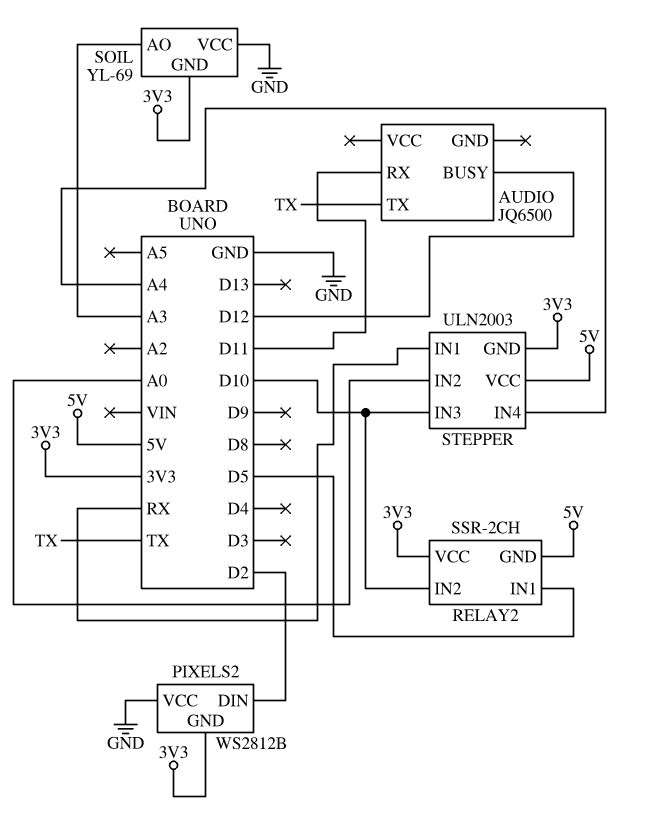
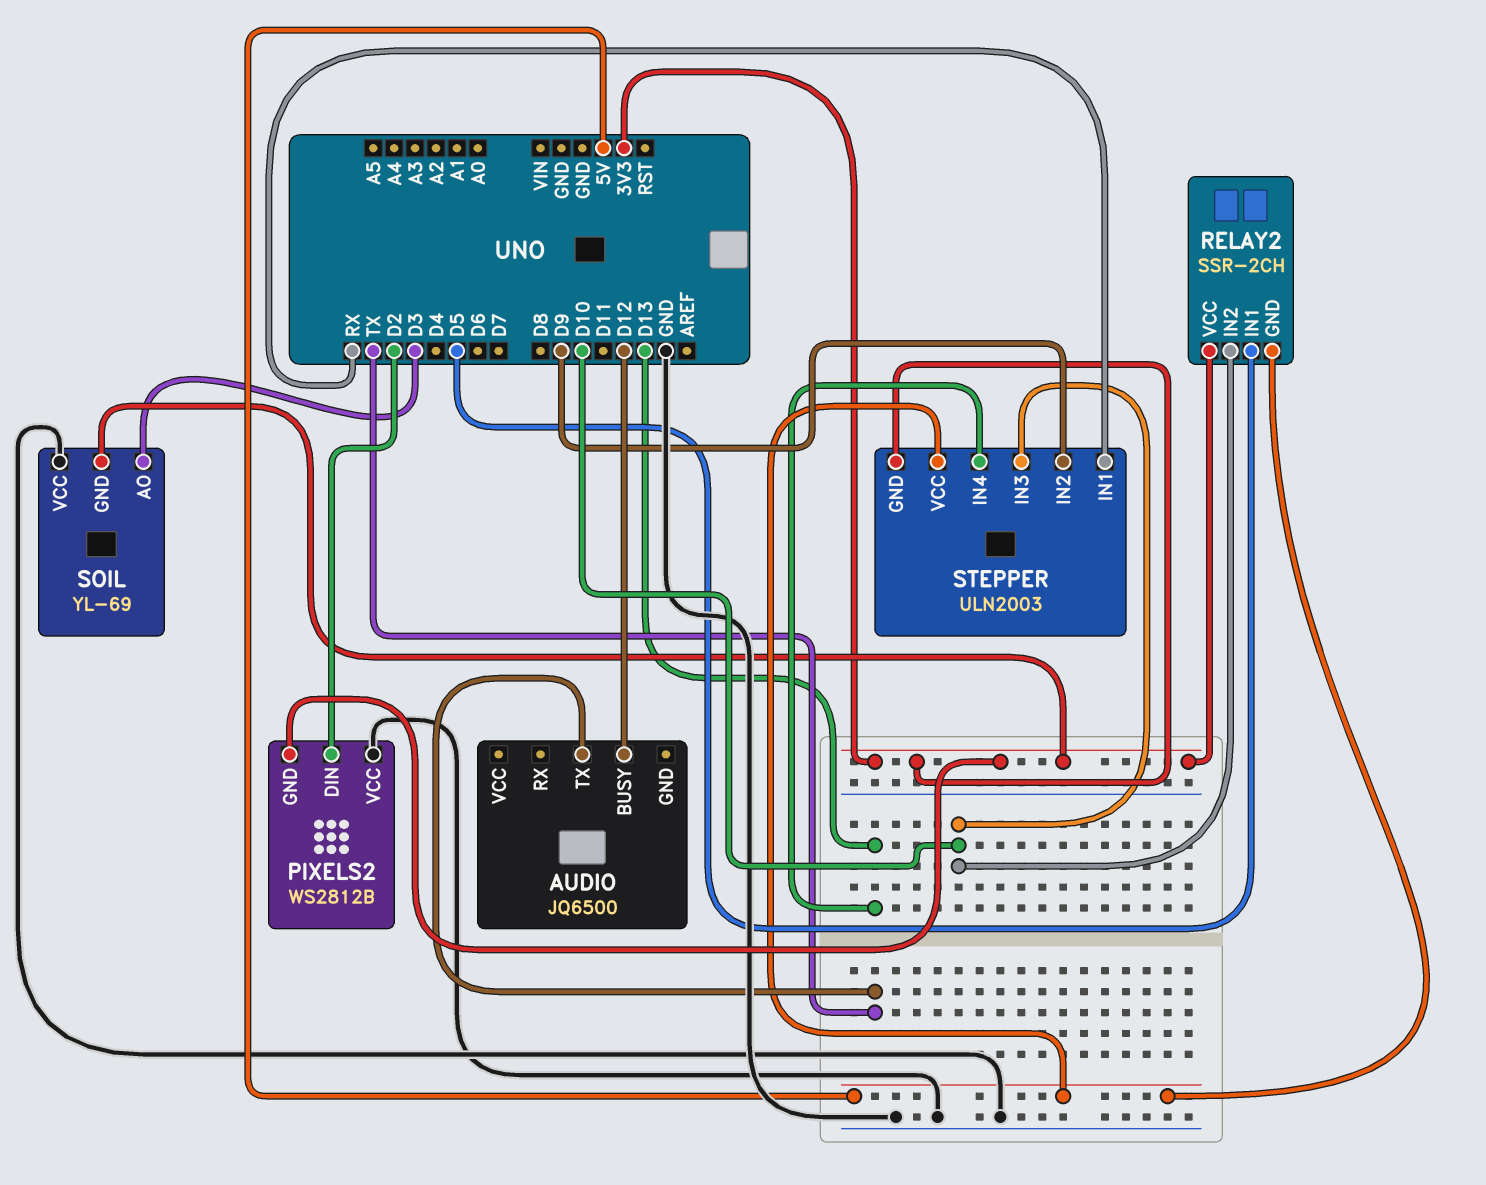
AUDIO pin RX: D11 -> none
SOIL pin AO: A3 -> D3
STEPPER pin IN2: A0 -> D9
STEPPER pin IN4: A4 -> D13

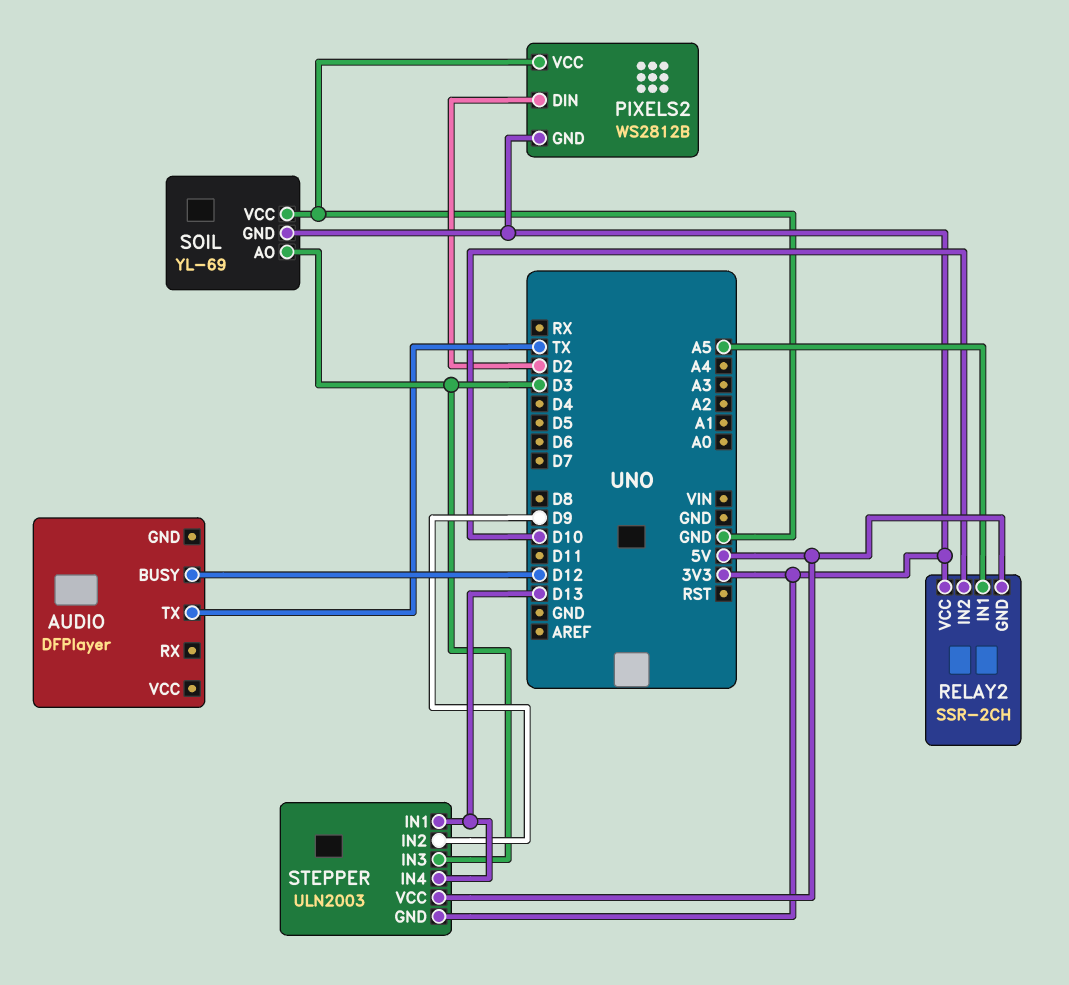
AUDIO: JQ6500 -> DFPlayer
RELAY2 pin IN1: D5 -> A5
STEPPER pin IN1: RX -> D13
STEPPER pin IN3: D10 -> D3

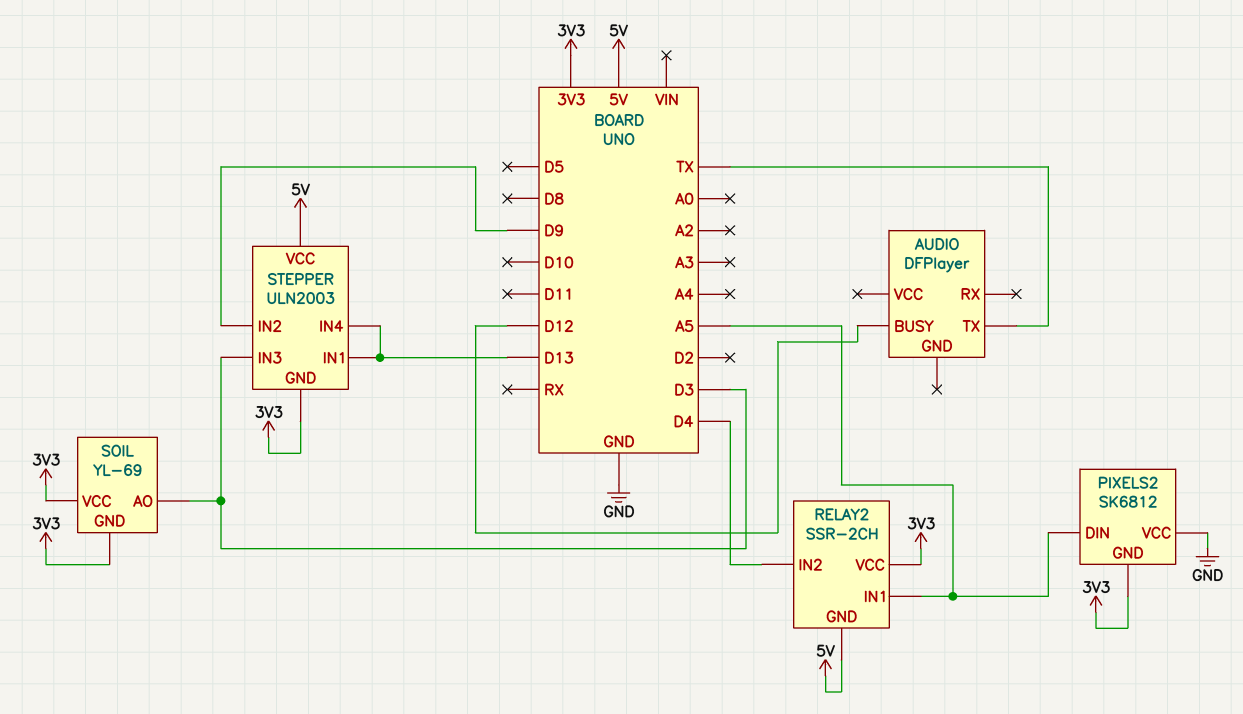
PIXELS2: WS2812B -> SK6812
PIXELS2 pin DIN: D2 -> A5
RELAY2 pin IN2: D10 -> D4
SOIL pin VCC: GND -> 3V3

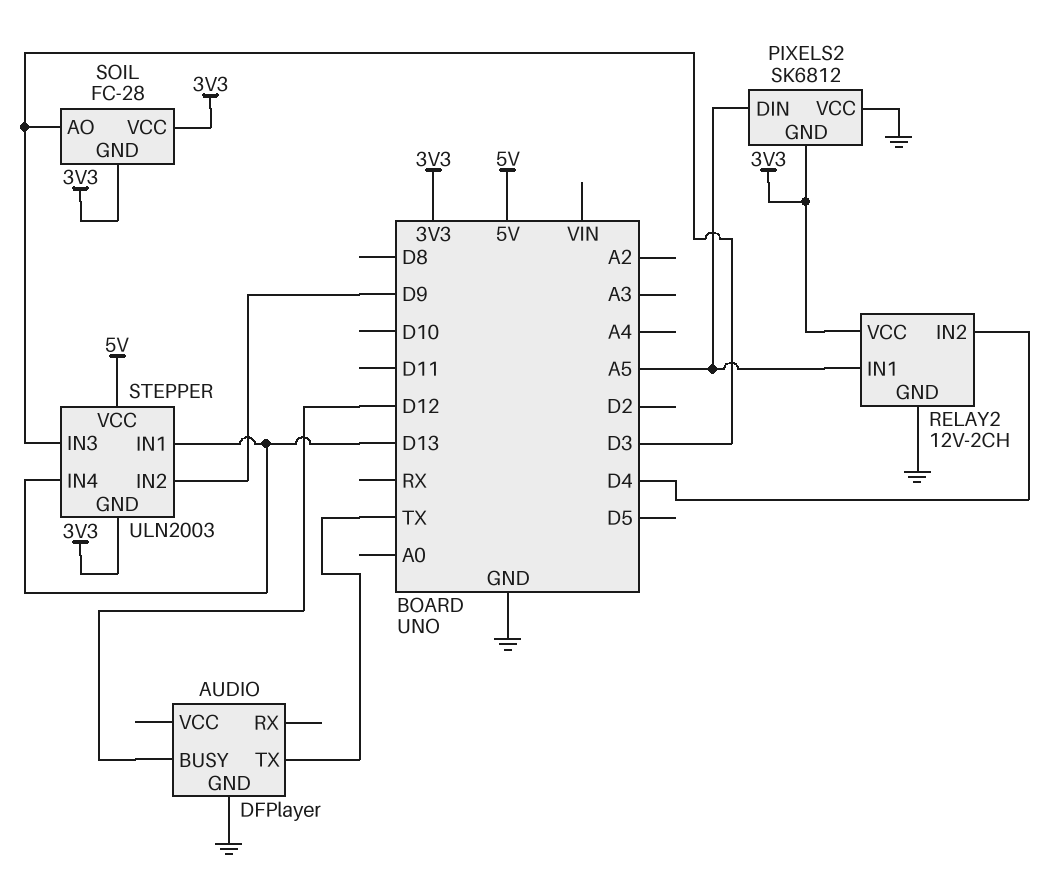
AUDIO pin GND: none -> GND
RELAY2: SSR-2CH -> 12V-2CH
RELAY2 pin GND: 5V -> GND
SOIL: YL-69 -> FC-28

